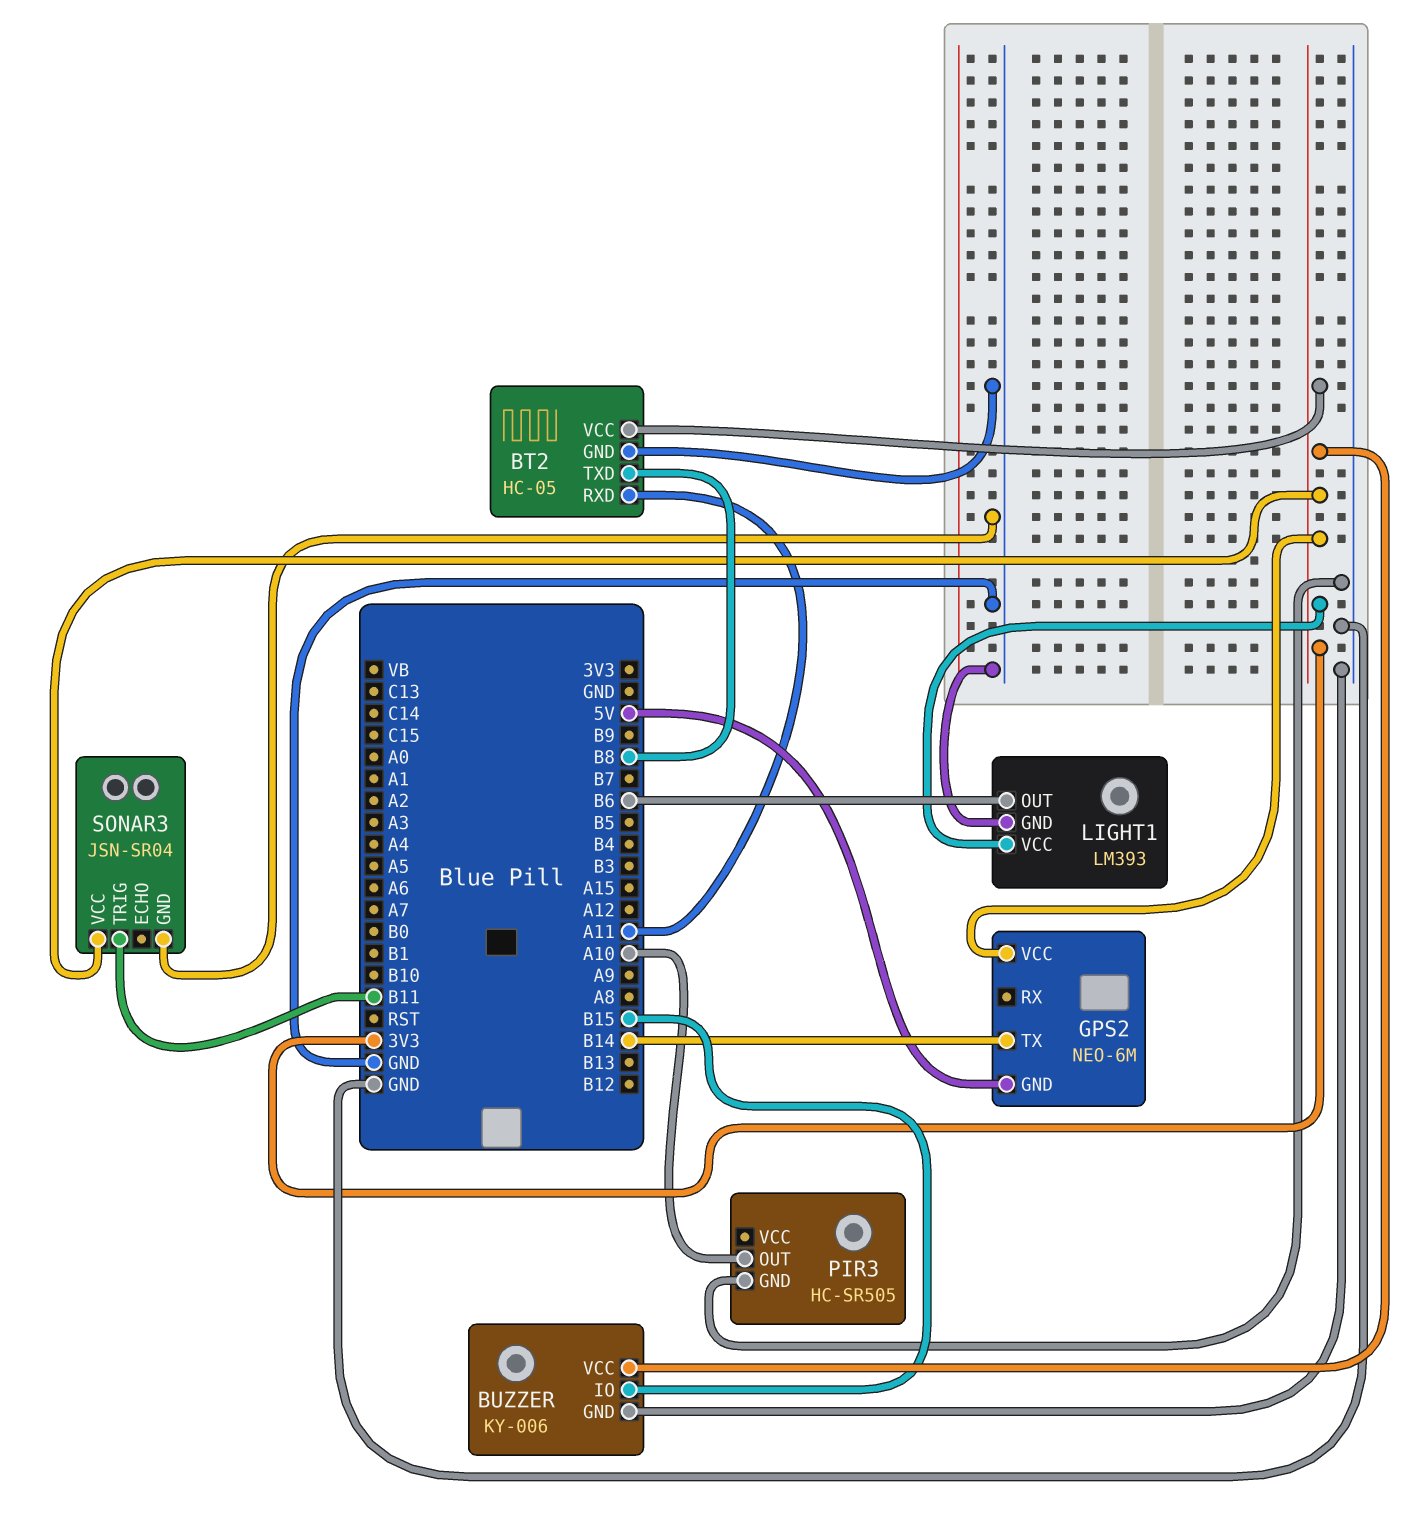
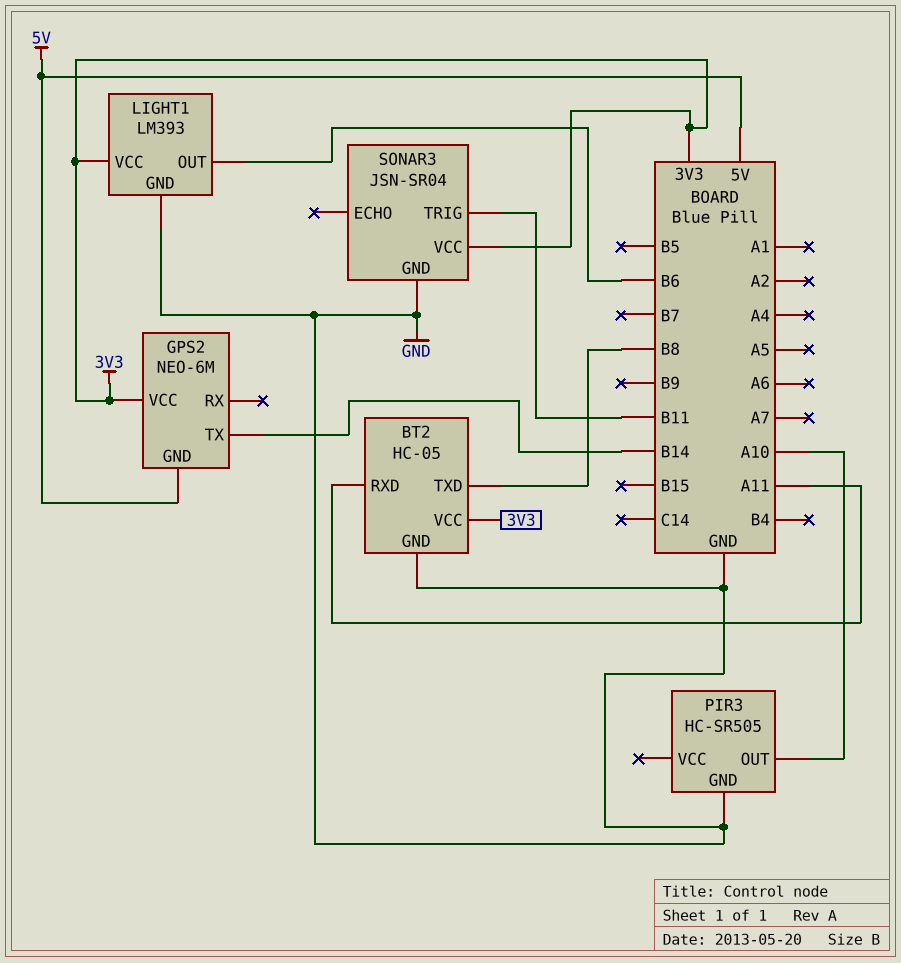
BUZZER: KY-006 -> none
BUZZER pin GND: GND -> none
BUZZER pin IO: B15 -> none
BUZZER pin VCC: 3V3 -> none

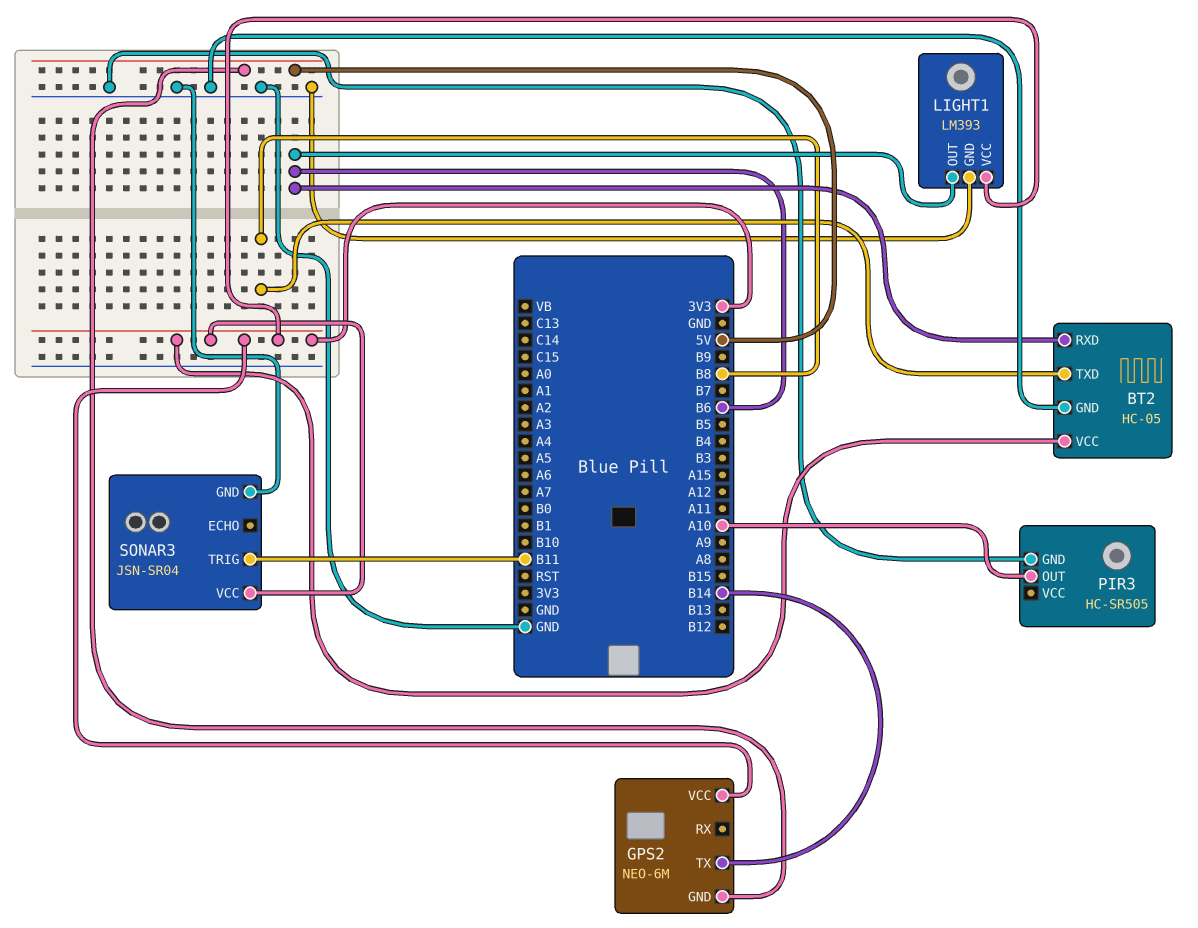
BT2 pin RXD: A11 -> B6

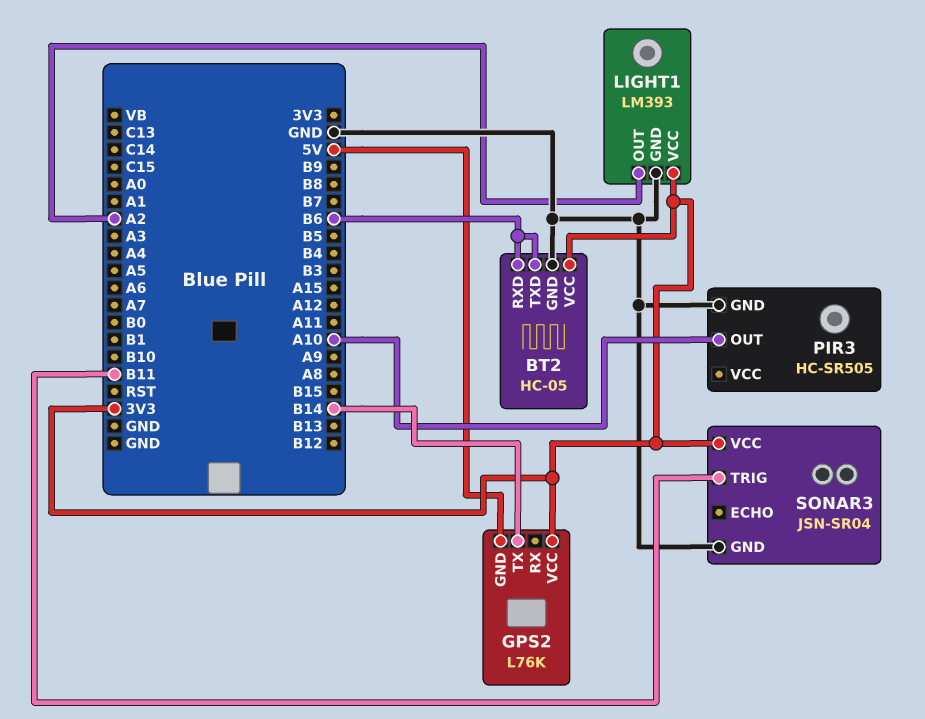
BT2 pin TXD: B8 -> B6
GPS2: NEO-6M -> L76K
LIGHT1 pin OUT: B6 -> A2

